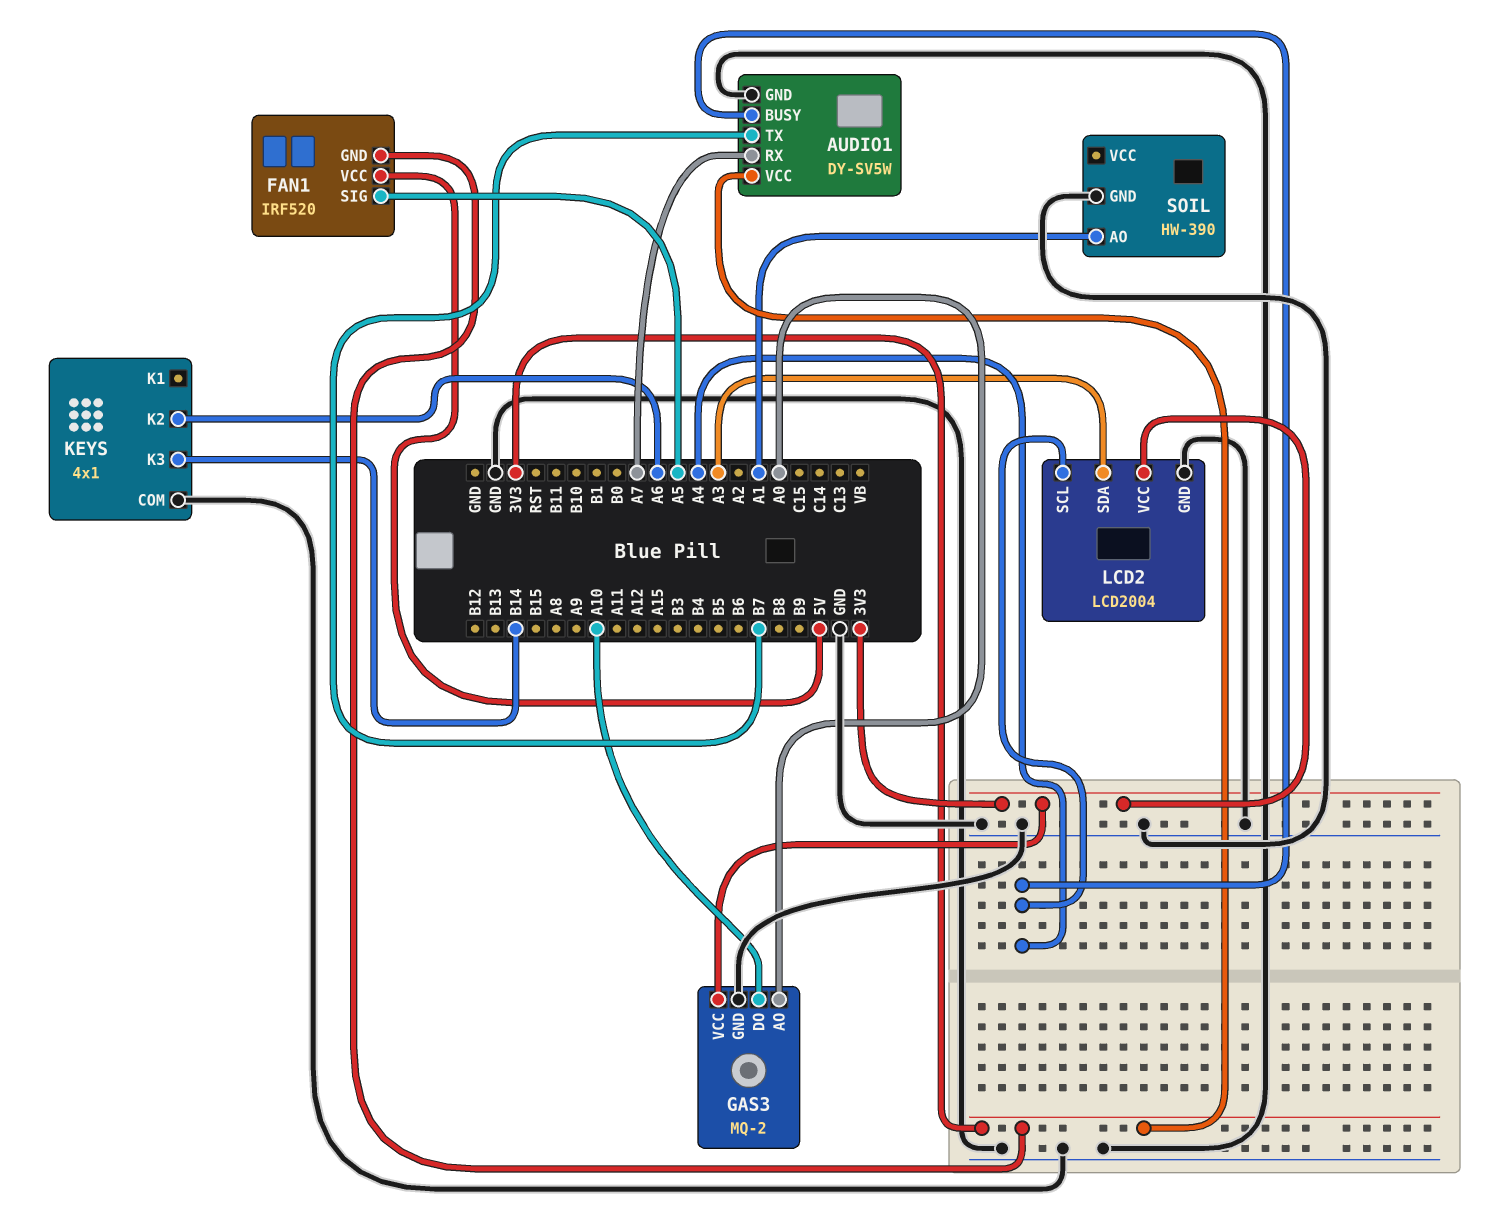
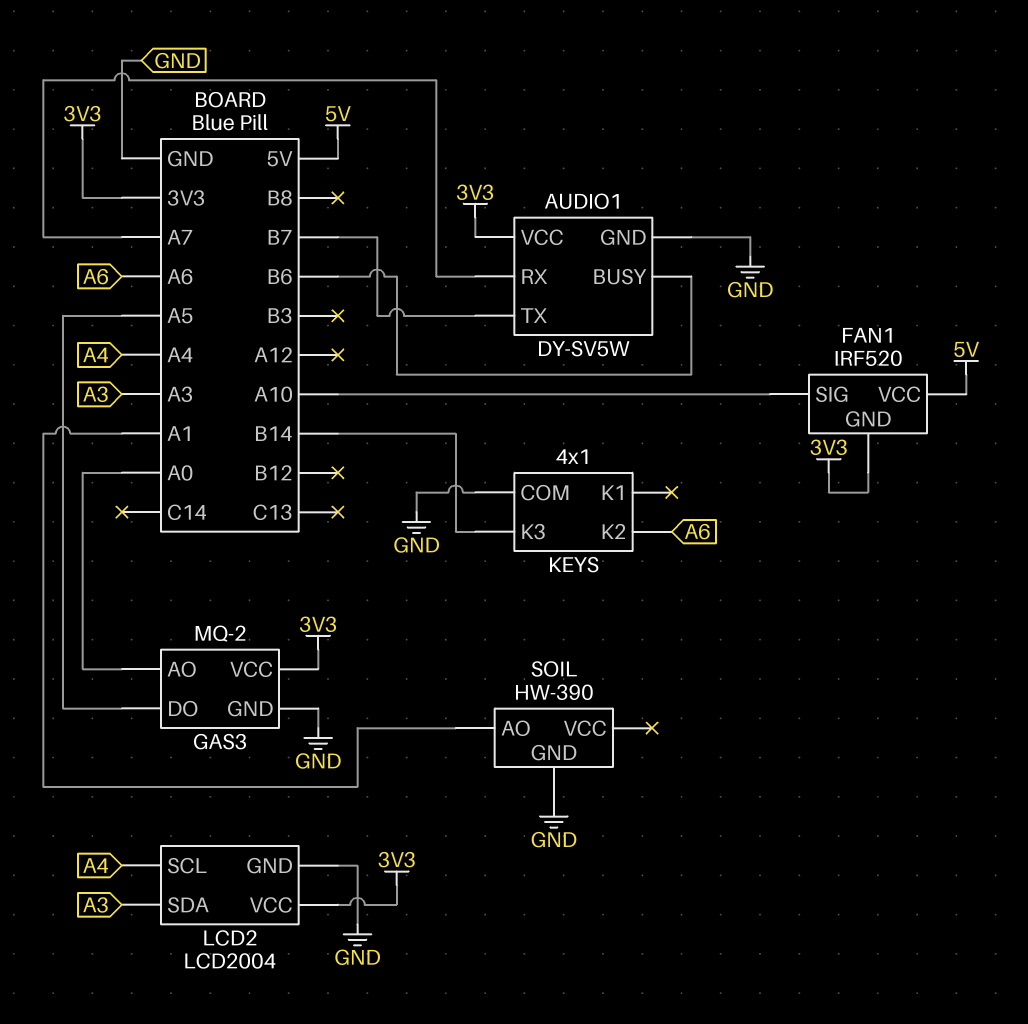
AUDIO1 pin BUSY: A4 -> B6
FAN1 pin SIG: A5 -> A10
GAS3 pin DO: A10 -> A5

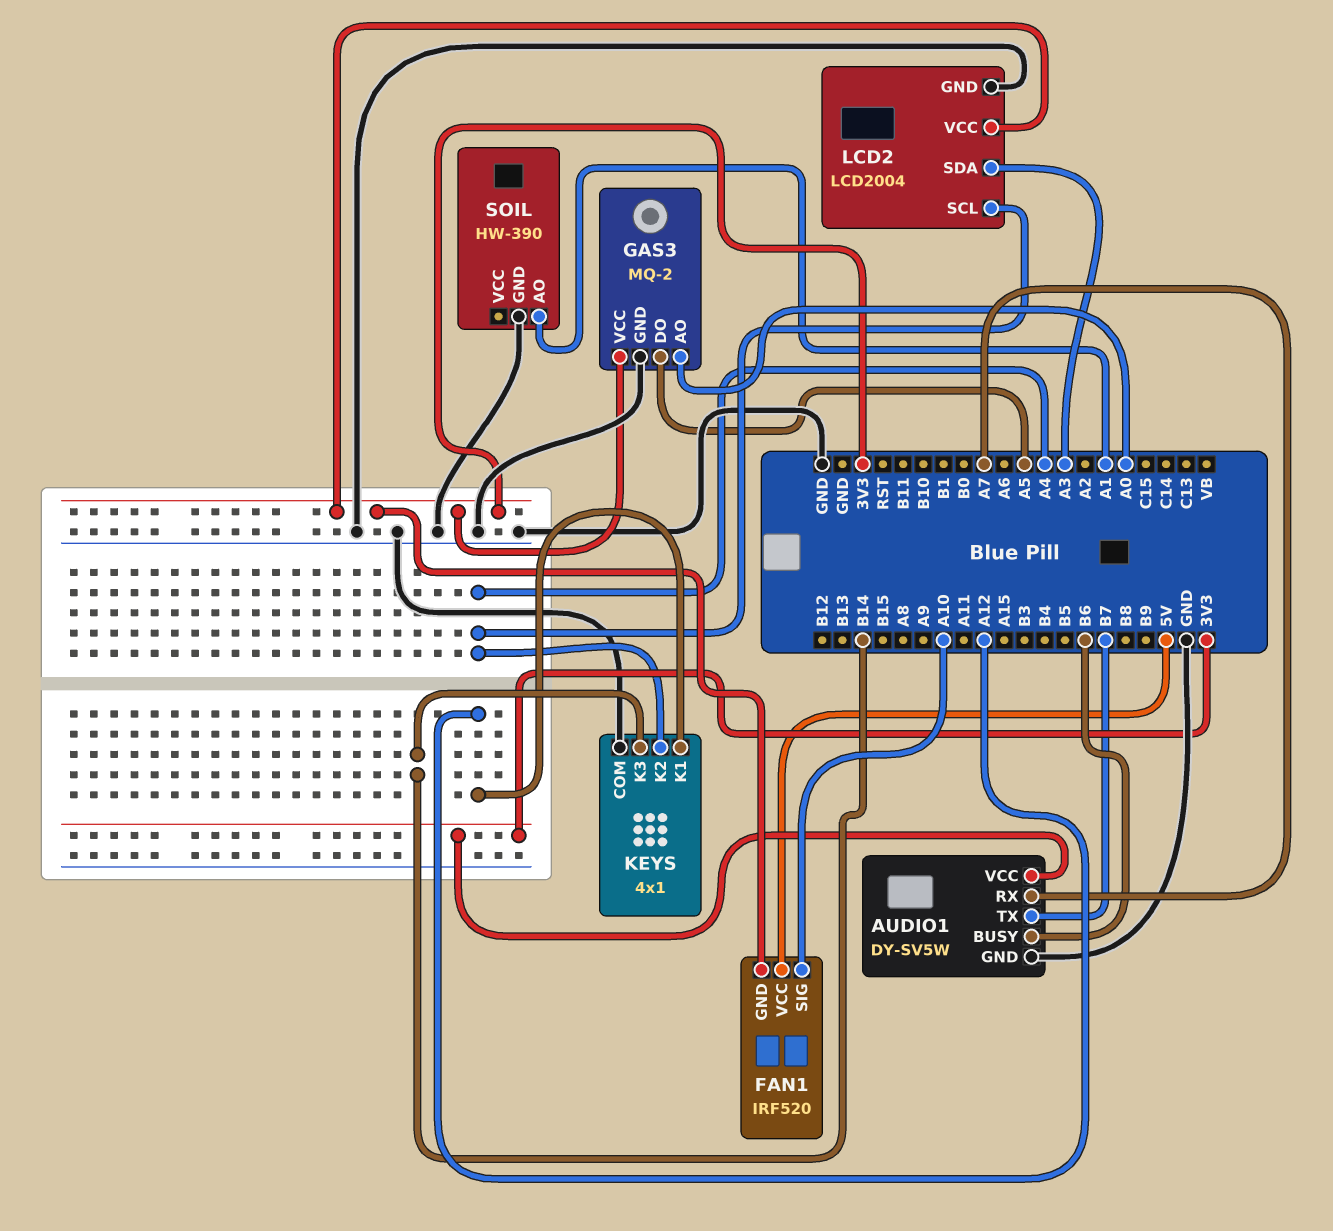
KEYS pin K1: none -> A12
KEYS pin K2: A6 -> A4

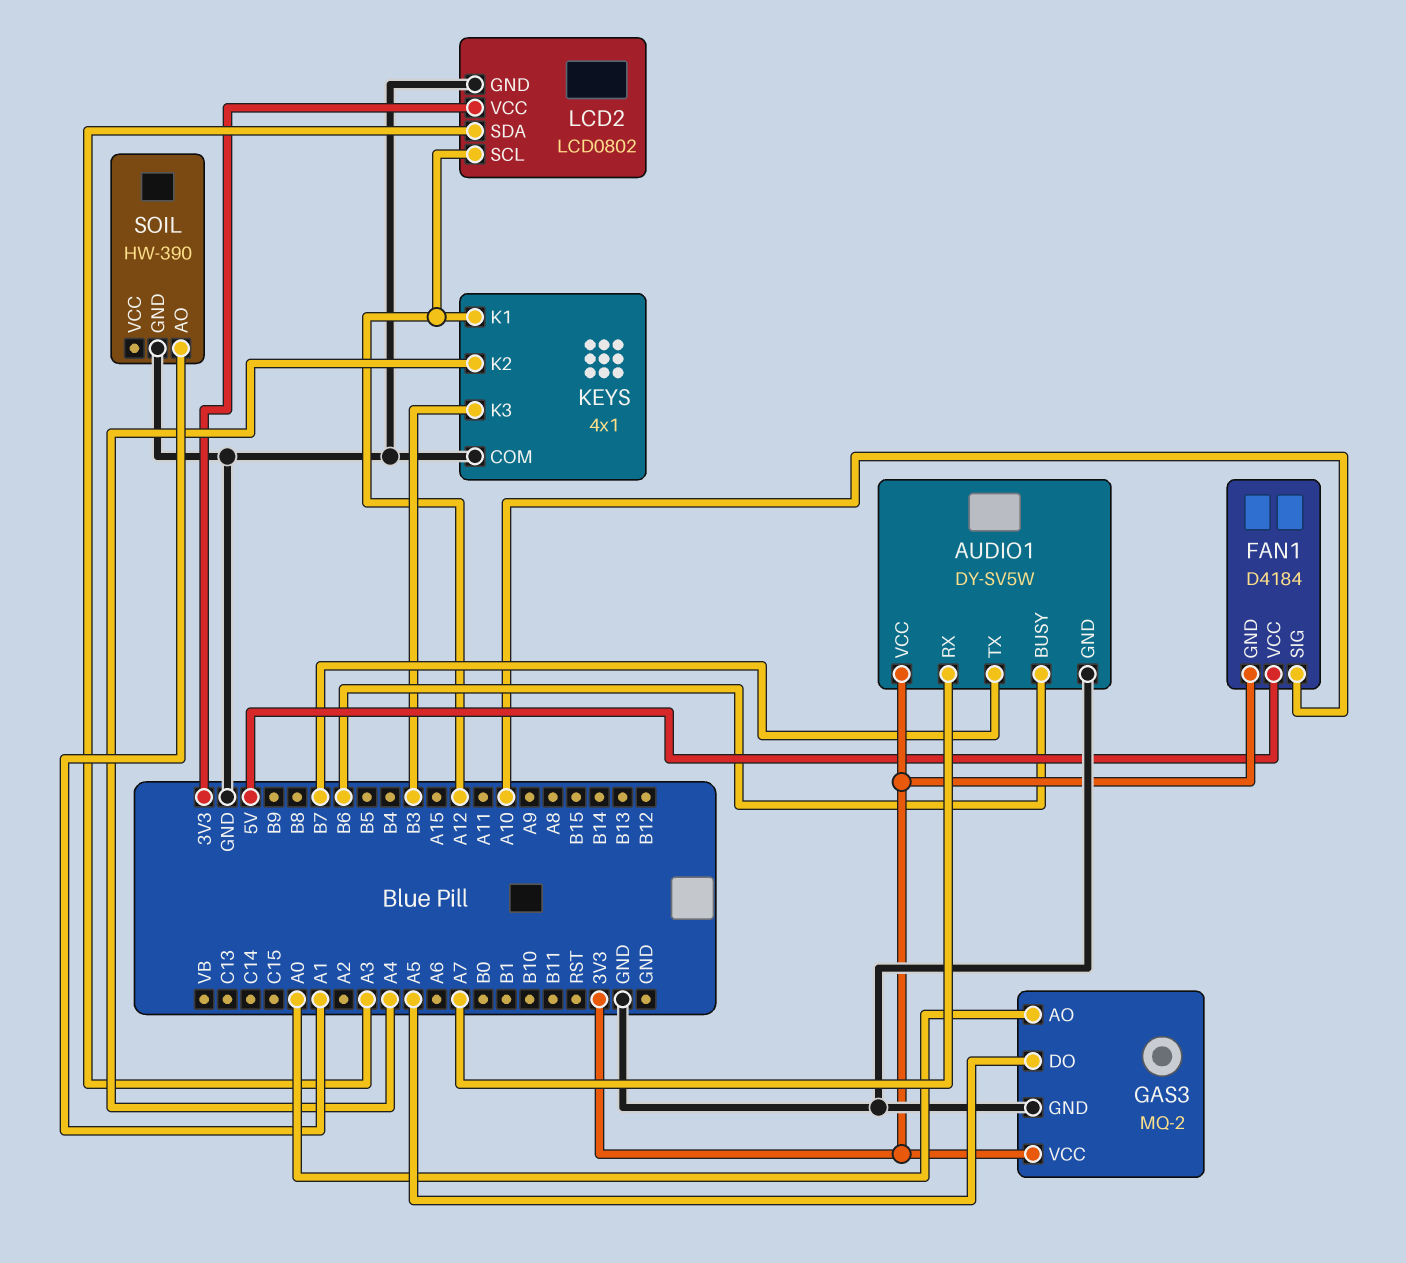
FAN1: IRF520 -> D4184
KEYS pin K3: B14 -> B3
LCD2: LCD2004 -> LCD0802
LCD2 pin SCL: A4 -> A12

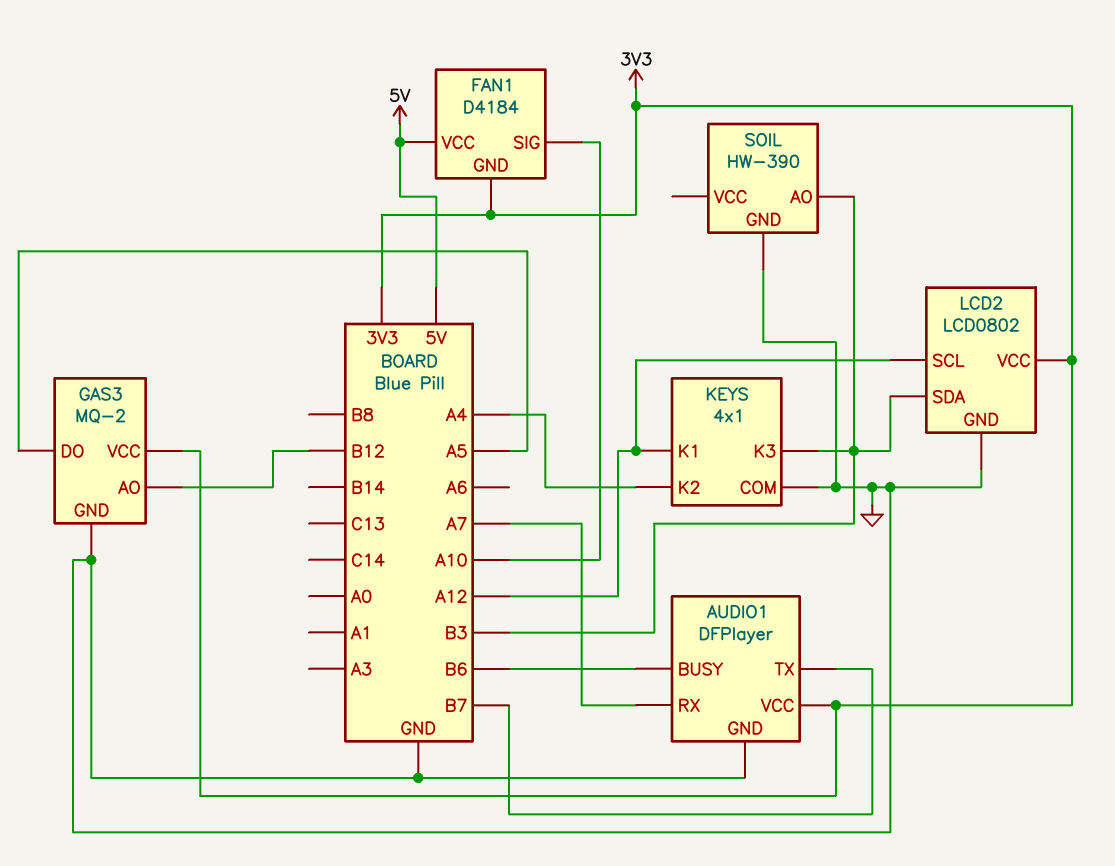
AUDIO1: DY-SV5W -> DFPlayer
GAS3 pin AO: A0 -> B12
LCD2 pin SDA: A3 -> B3
SOIL pin AO: A1 -> B3

